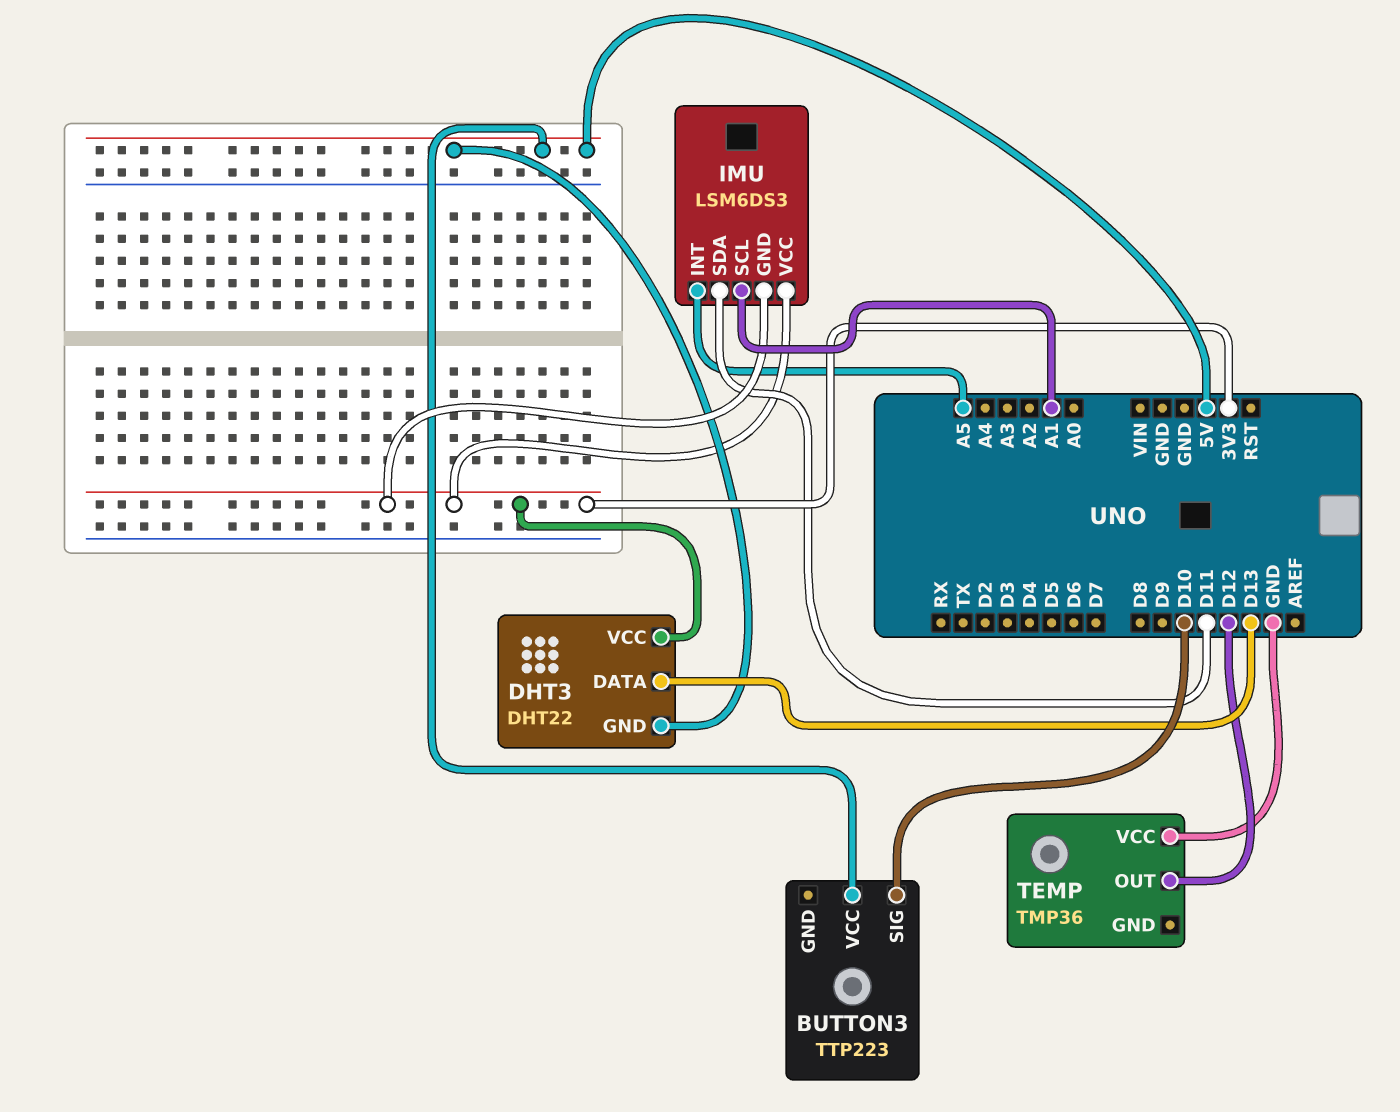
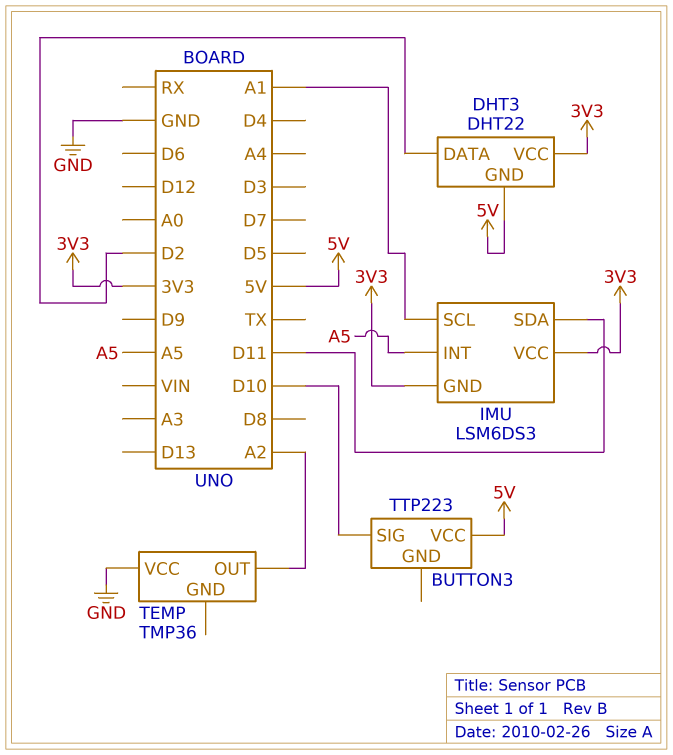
DHT3 pin DATA: D13 -> D2
TEMP pin OUT: D12 -> A2

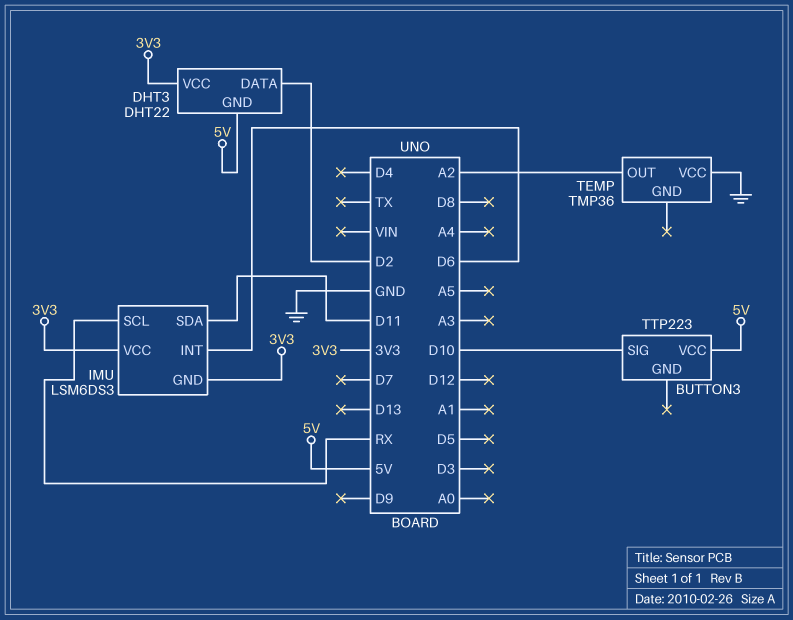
IMU pin INT: A5 -> D6
IMU pin SCL: A1 -> RX

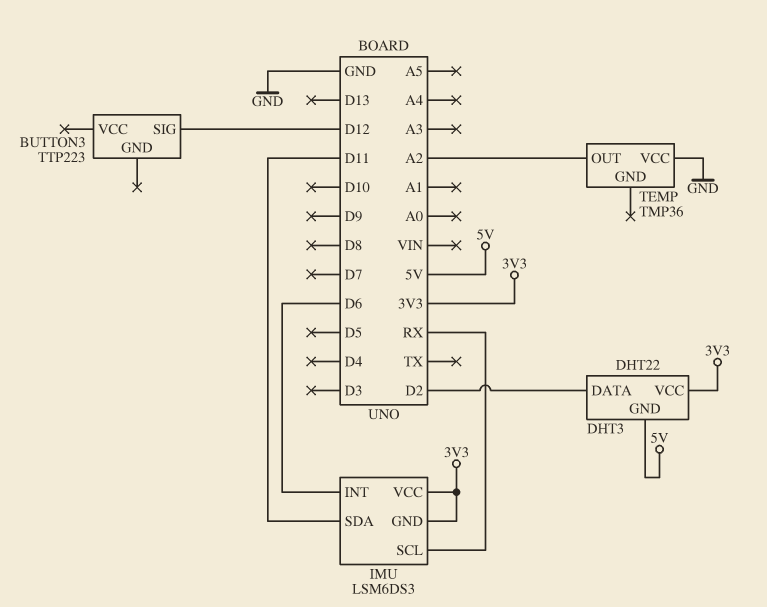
BUTTON3 pin SIG: D10 -> D12
BUTTON3 pin VCC: 5V -> none

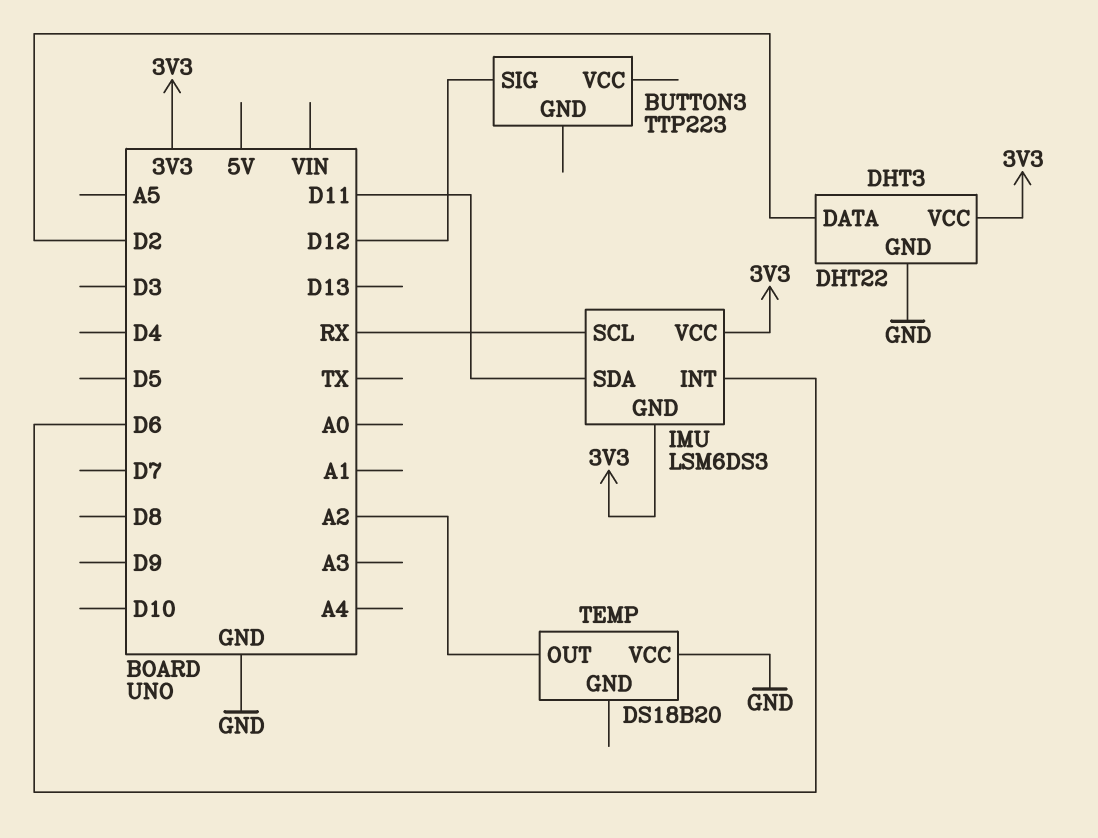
DHT3 pin GND: 5V -> GND
TEMP: TMP36 -> DS18B20

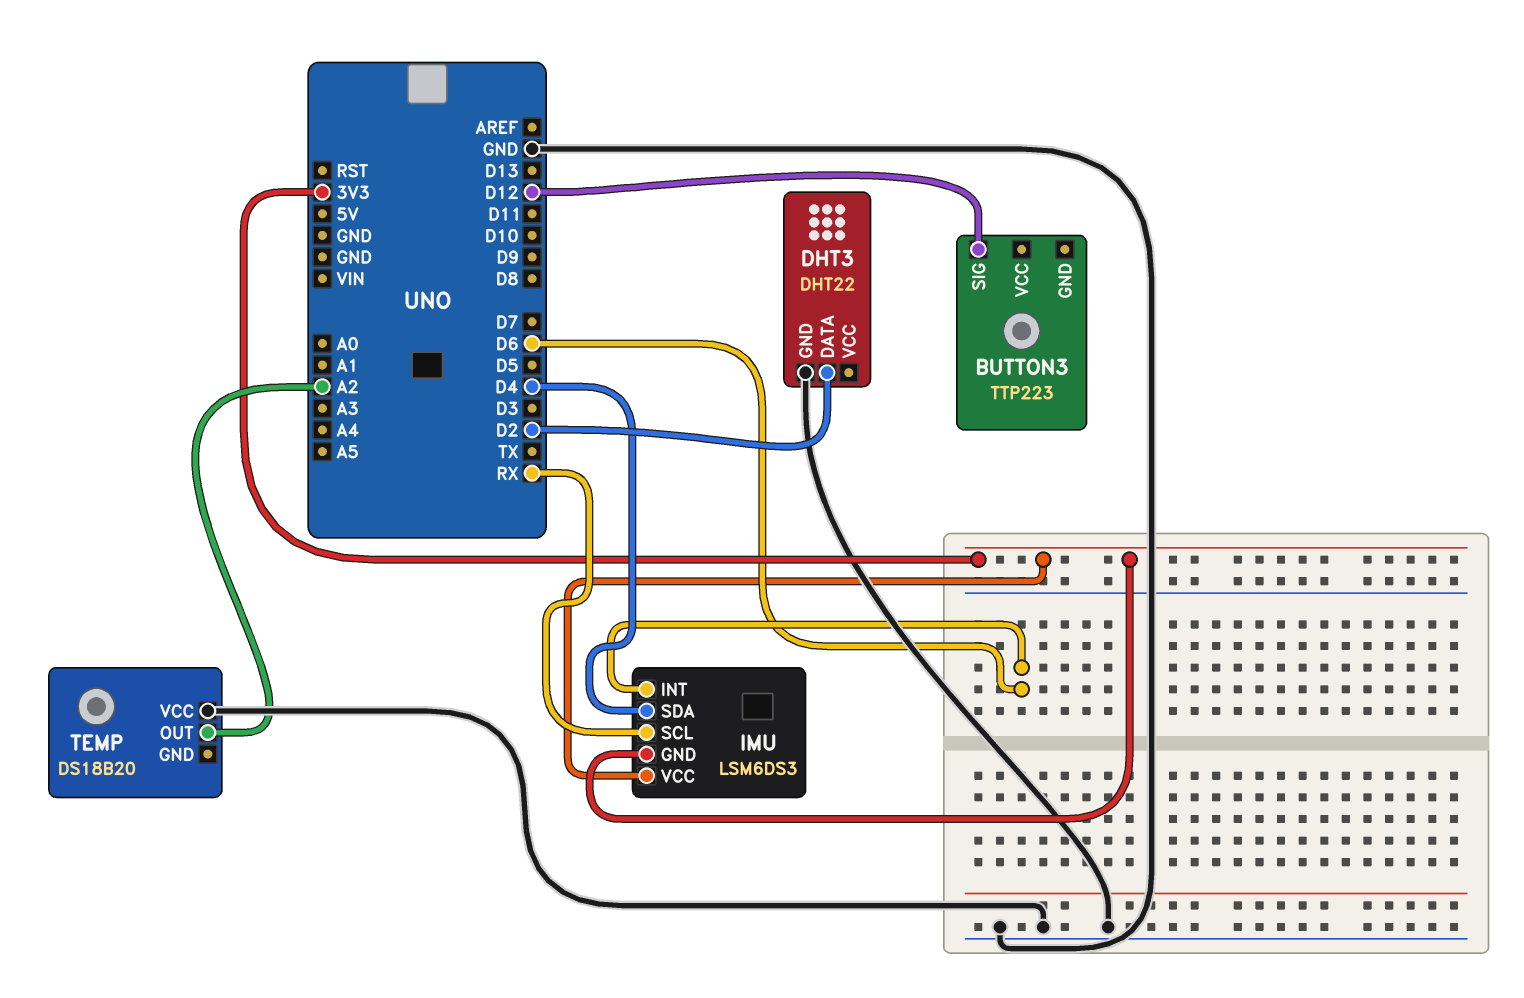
DHT3 pin VCC: 3V3 -> none
IMU pin SDA: D11 -> D4

